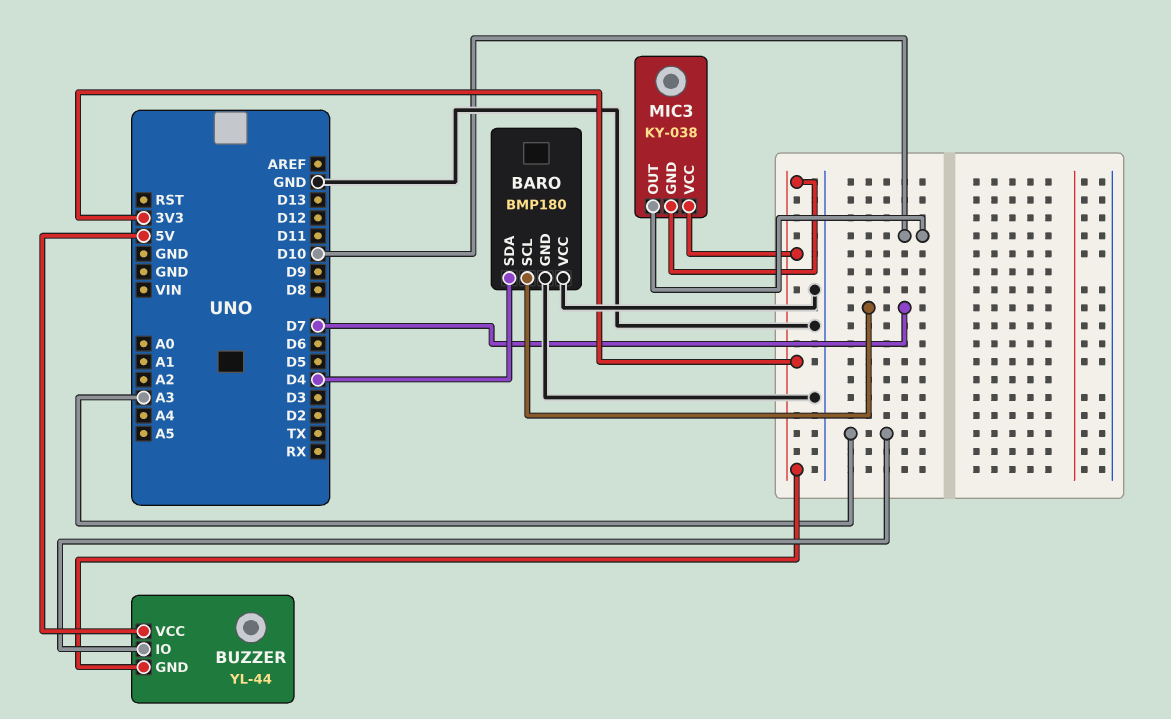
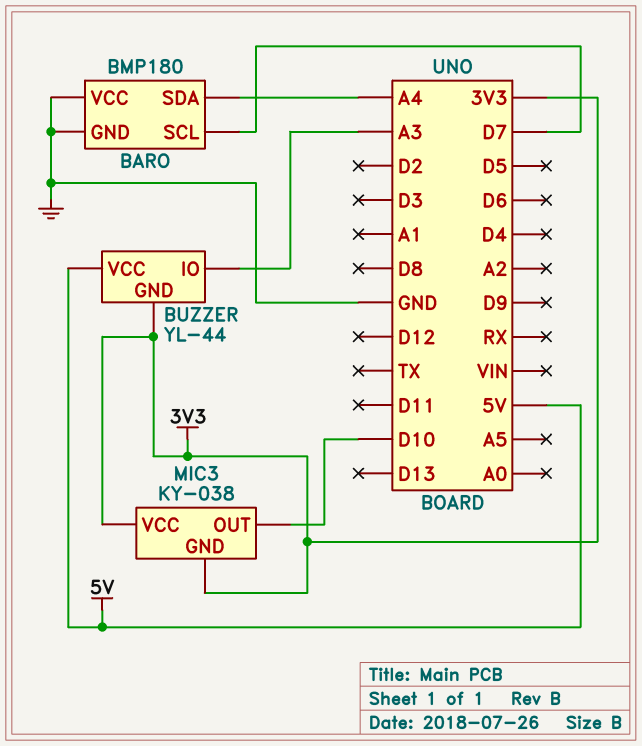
BARO pin SDA: D4 -> A4

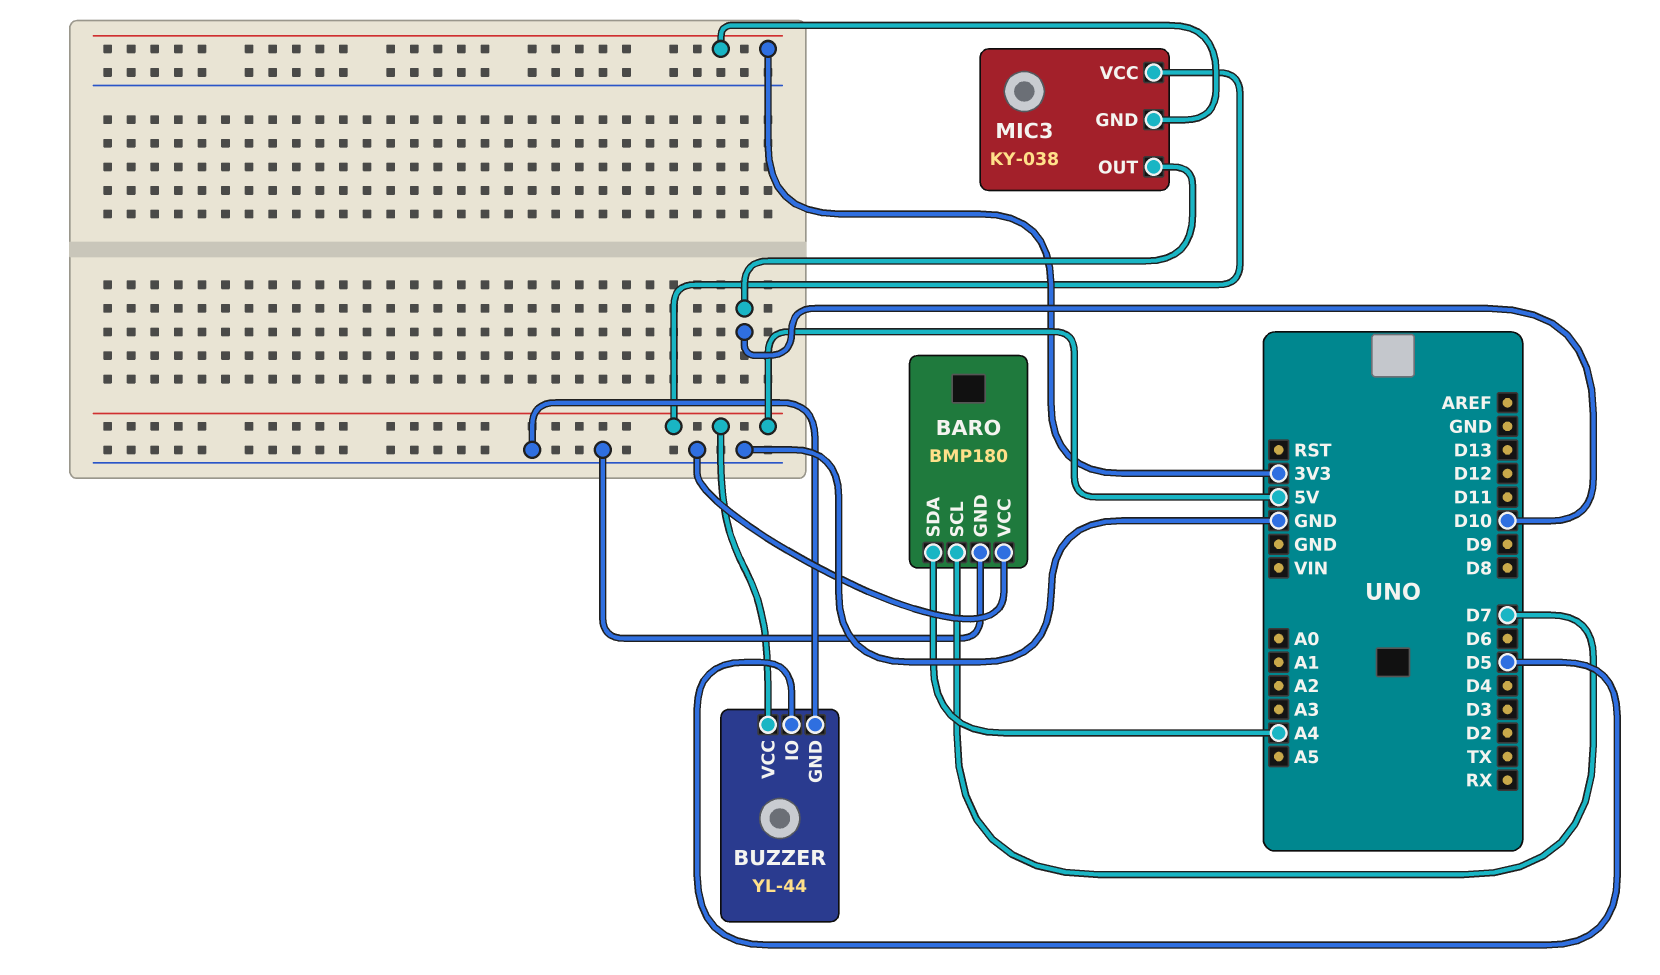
BUZZER pin GND: 3V3 -> GND
BUZZER pin IO: A3 -> D5
MIC3 pin VCC: 3V3 -> 5V

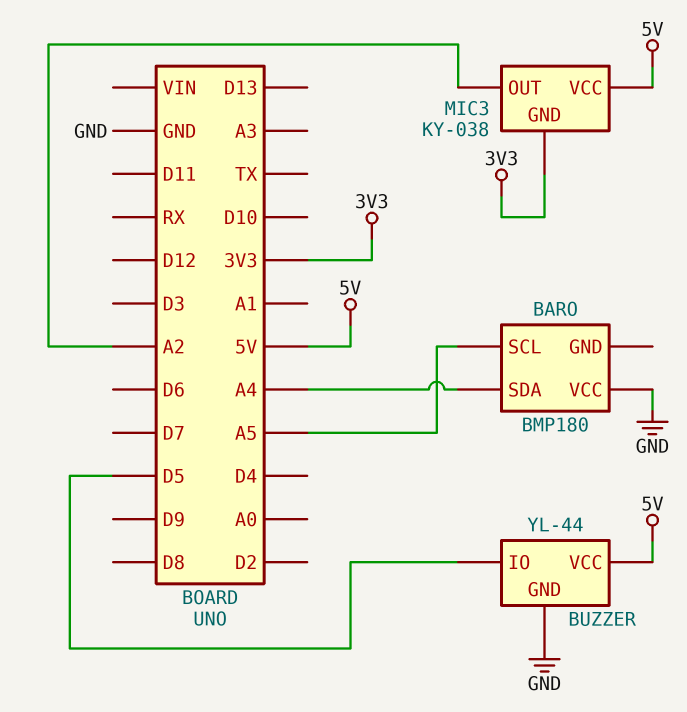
BARO pin GND: GND -> none
BARO pin SCL: D7 -> A5
MIC3 pin OUT: D10 -> A2

